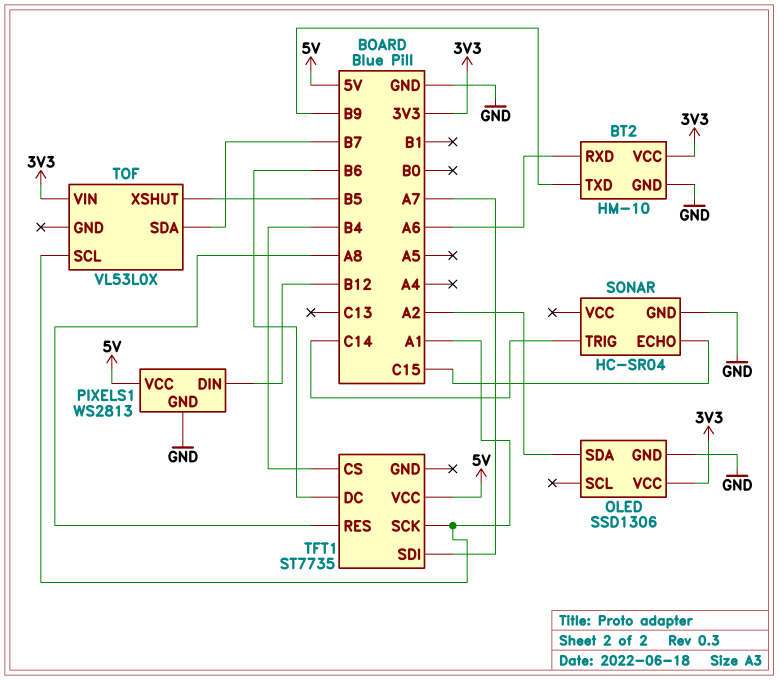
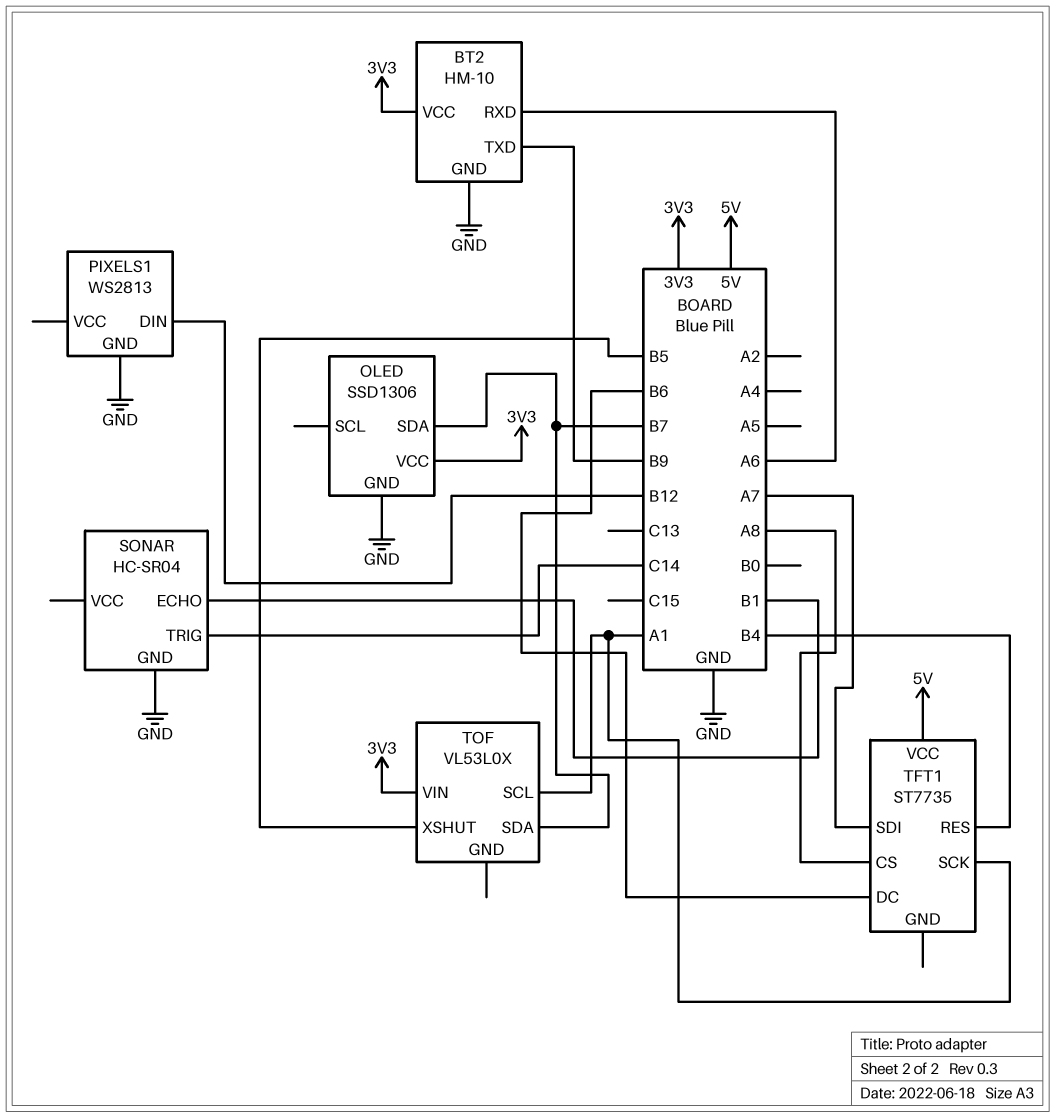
OLED pin SDA: A2 -> B7
PIXELS1 pin VCC: 5V -> none
SONAR pin ECHO: C15 -> B1
TFT1 pin CS: B4 -> A8
TFT1 pin RES: A8 -> B4

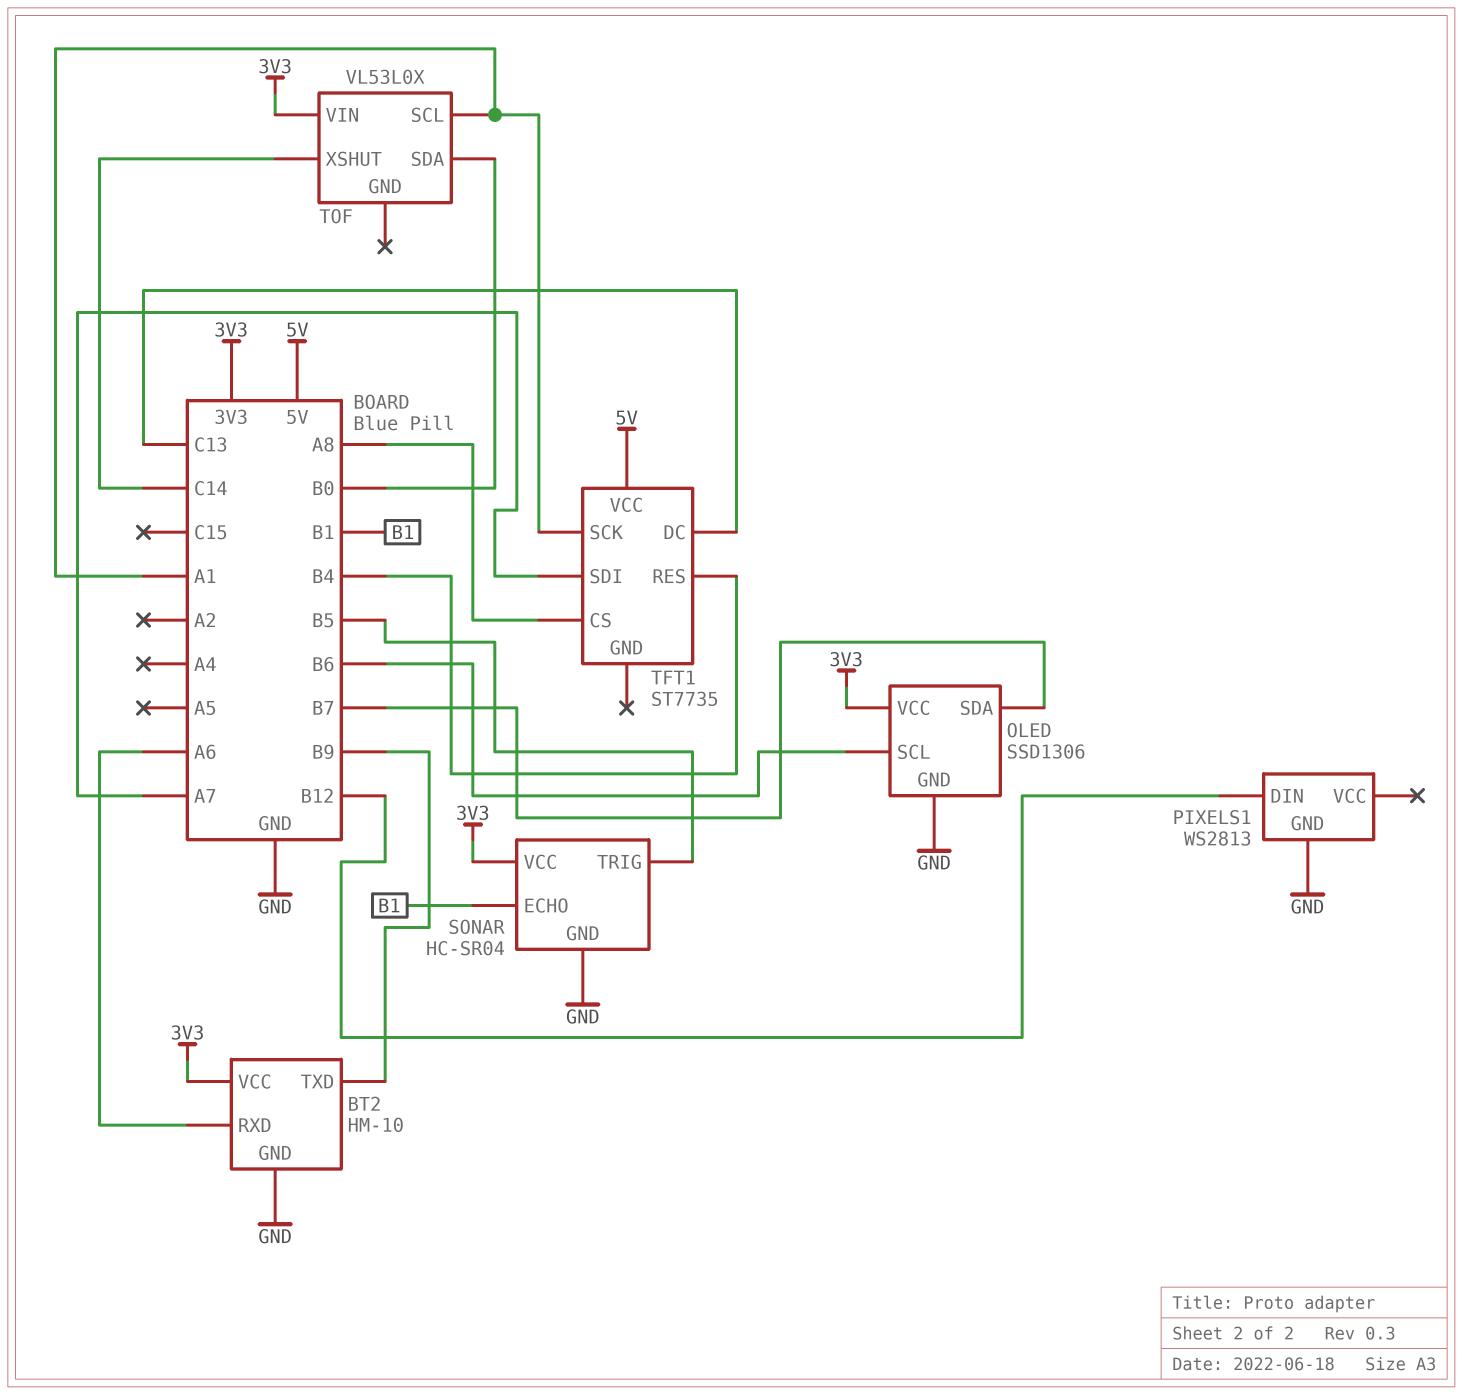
OLED pin SCL: none -> B6
SONAR pin TRIG: C14 -> B5
SONAR pin VCC: none -> 3V3
TFT1 pin DC: B6 -> C13
TOF pin SDA: B7 -> B0
TOF pin XSHUT: B5 -> C14

